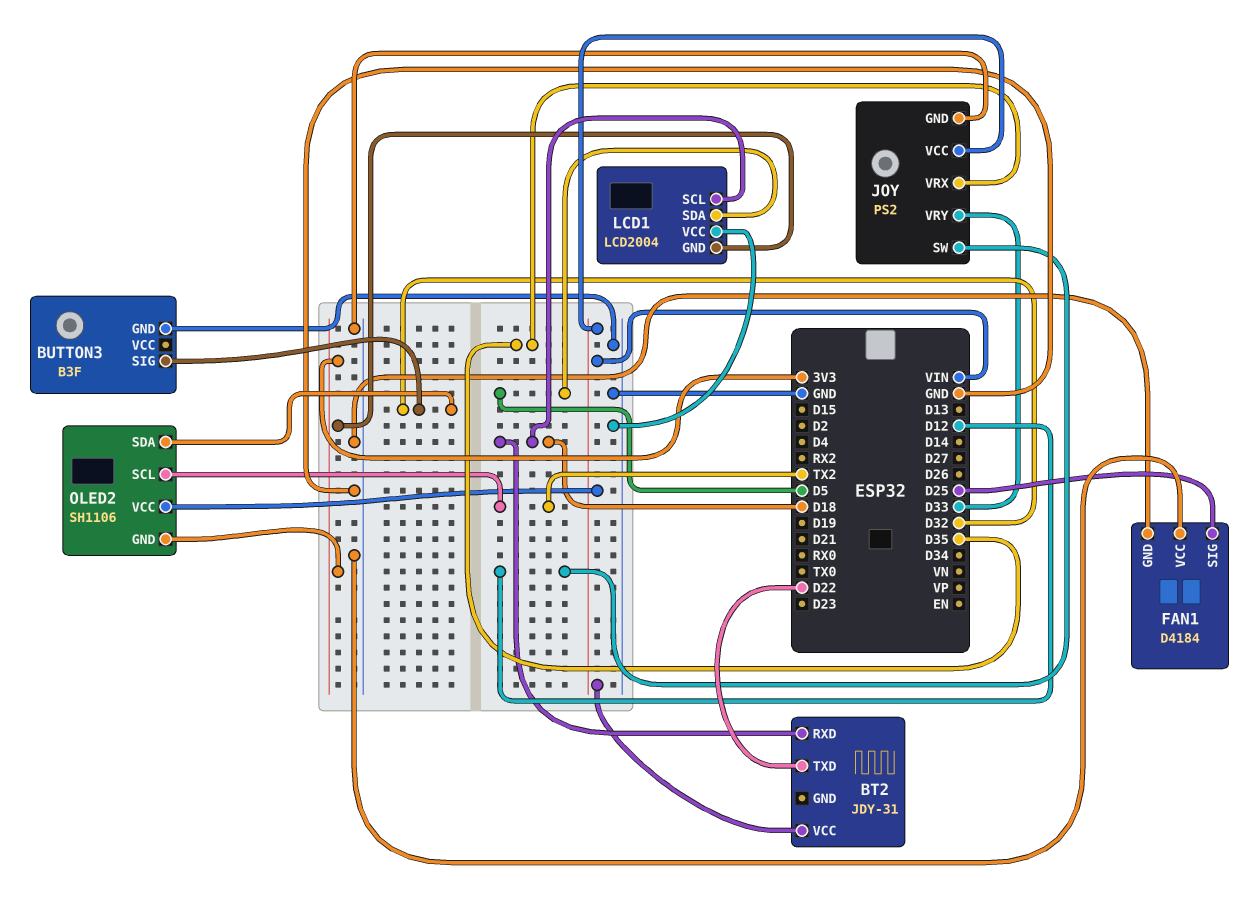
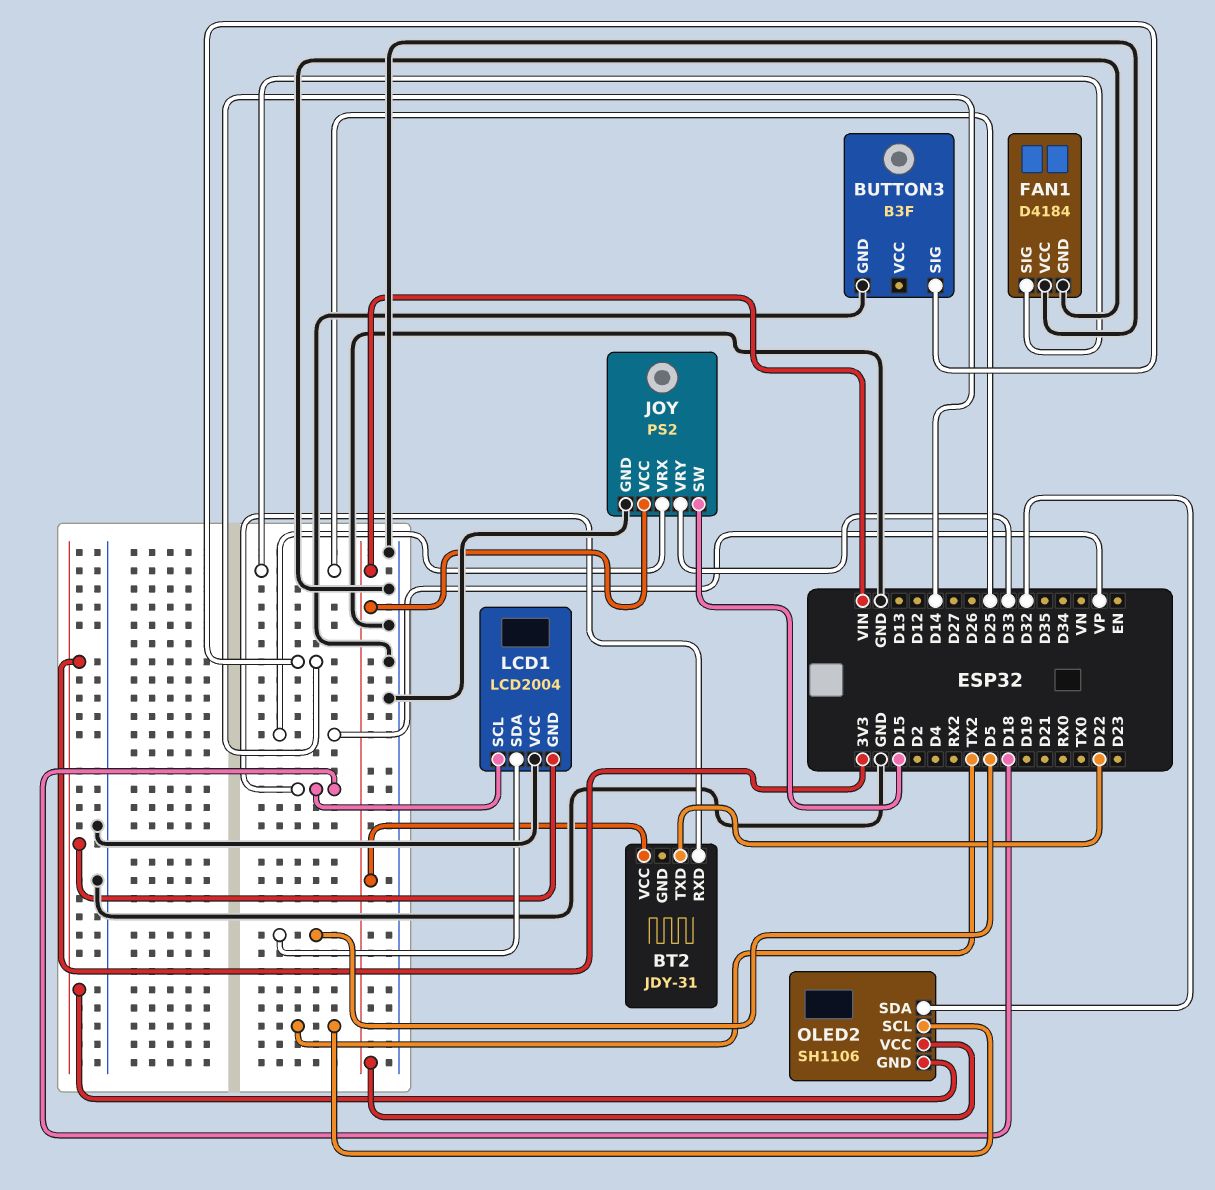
BUTTON3 pin SIG: D32 -> D14
JOY pin SW: D12 -> D15
JOY pin VRX: D35 -> VP

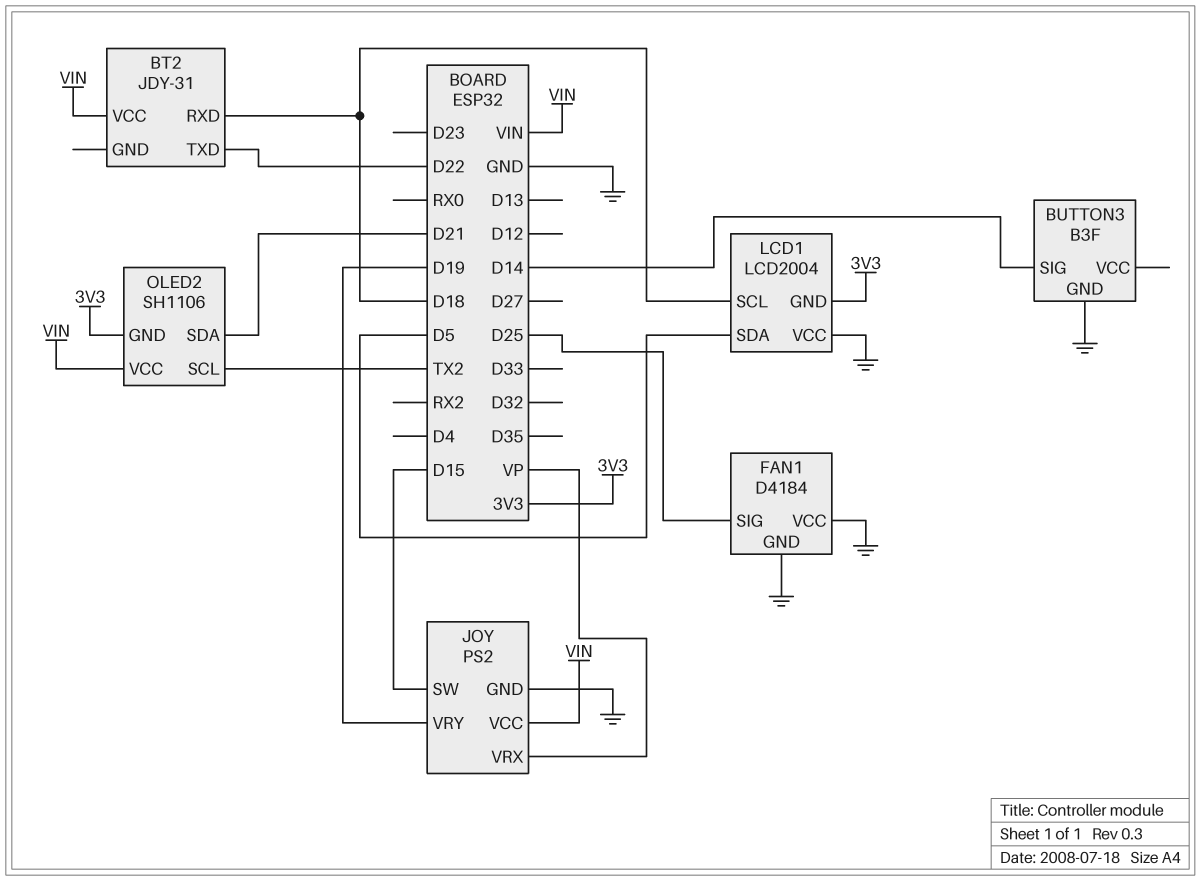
JOY pin VRY: D33 -> D19
OLED2 pin SDA: D32 -> D21

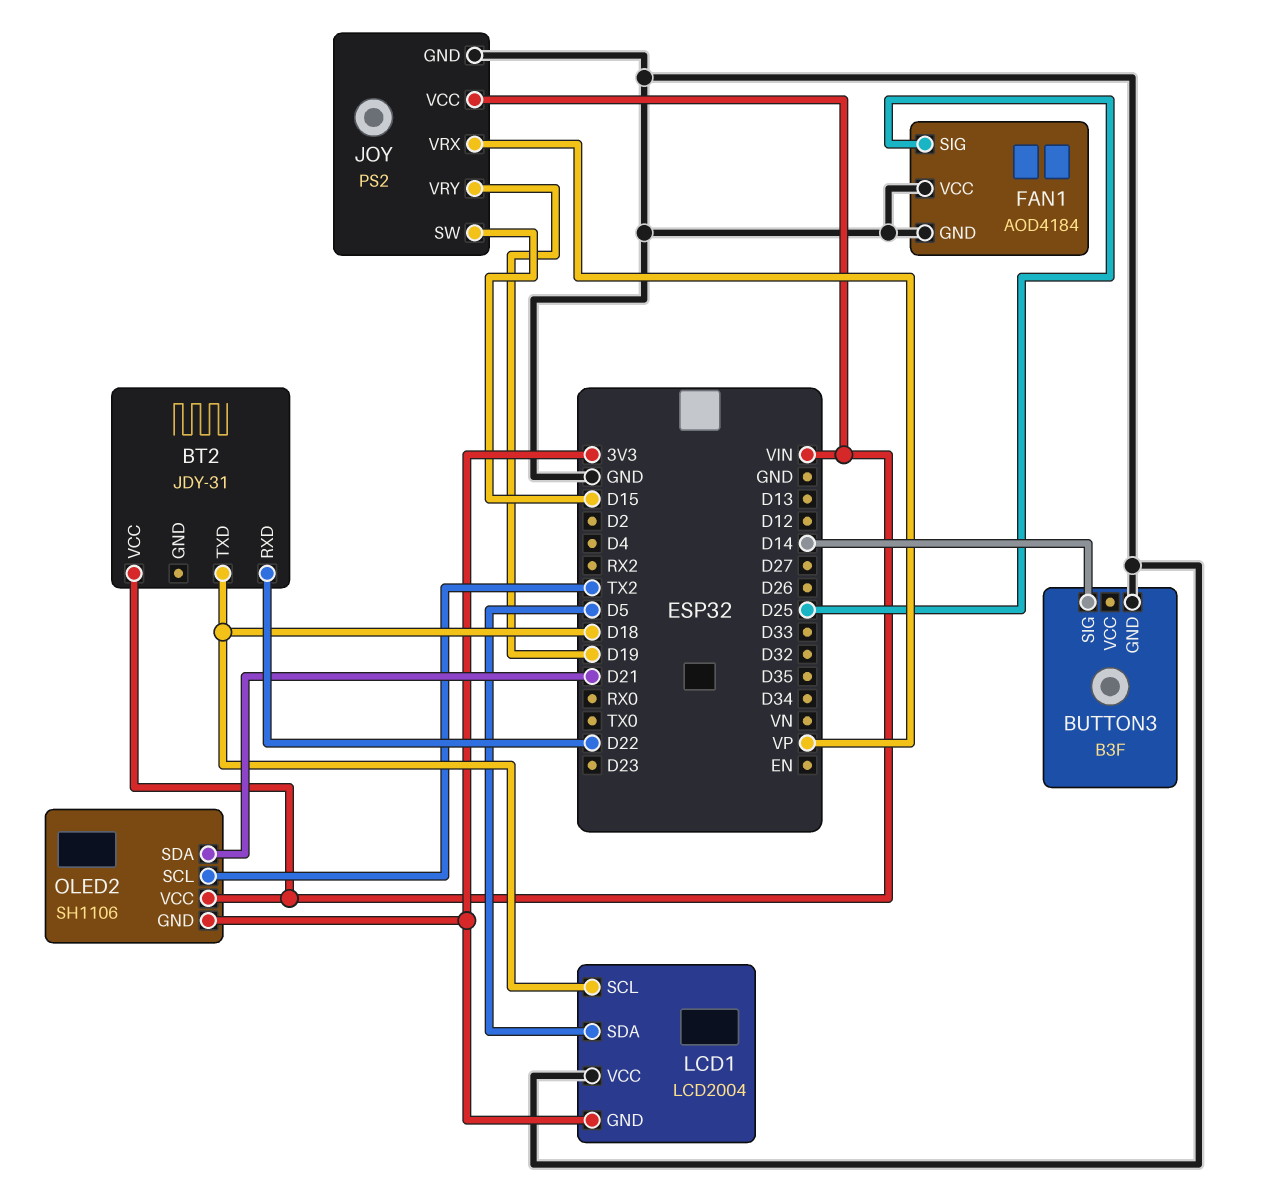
BT2 pin RXD: D18 -> D22
BT2 pin TXD: D22 -> D18
FAN1: D4184 -> AOD4184

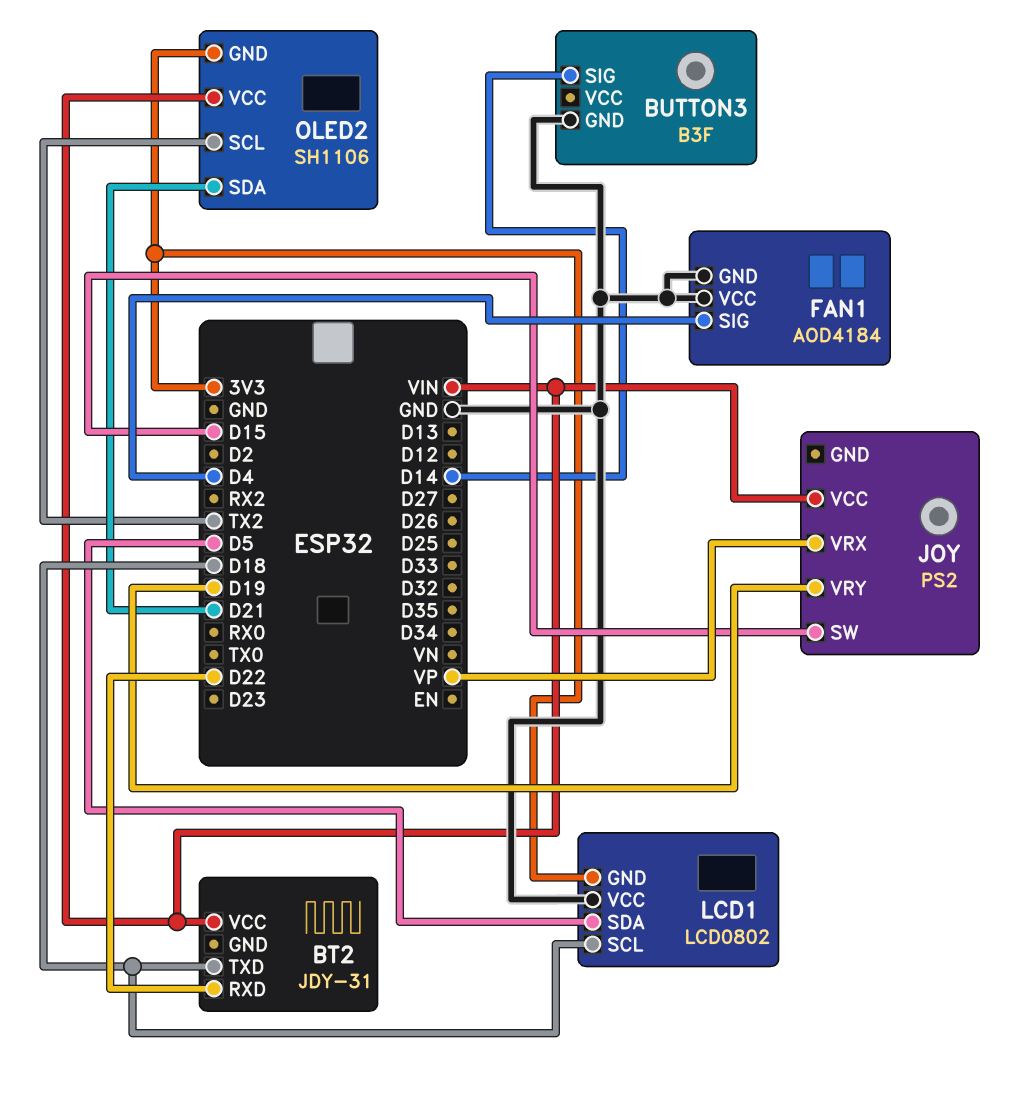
FAN1 pin SIG: D25 -> D4
JOY pin GND: GND -> none
LCD1: LCD2004 -> LCD0802

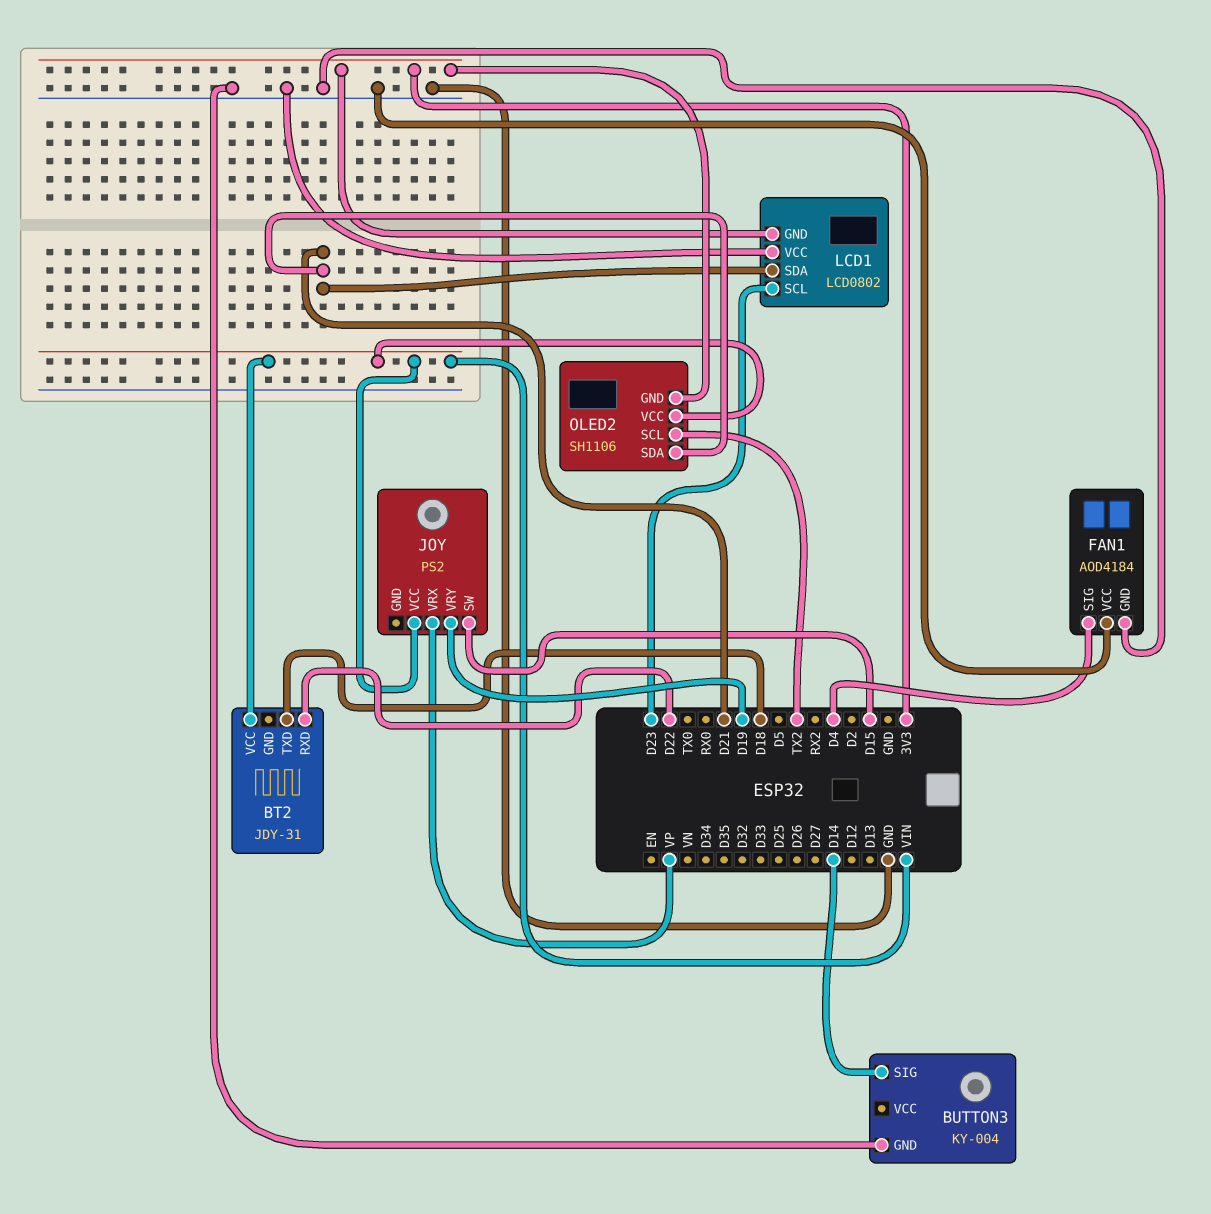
BUTTON3: B3F -> KY-004
LCD1 pin SCL: D18 -> D23
LCD1 pin SDA: D5 -> D21

